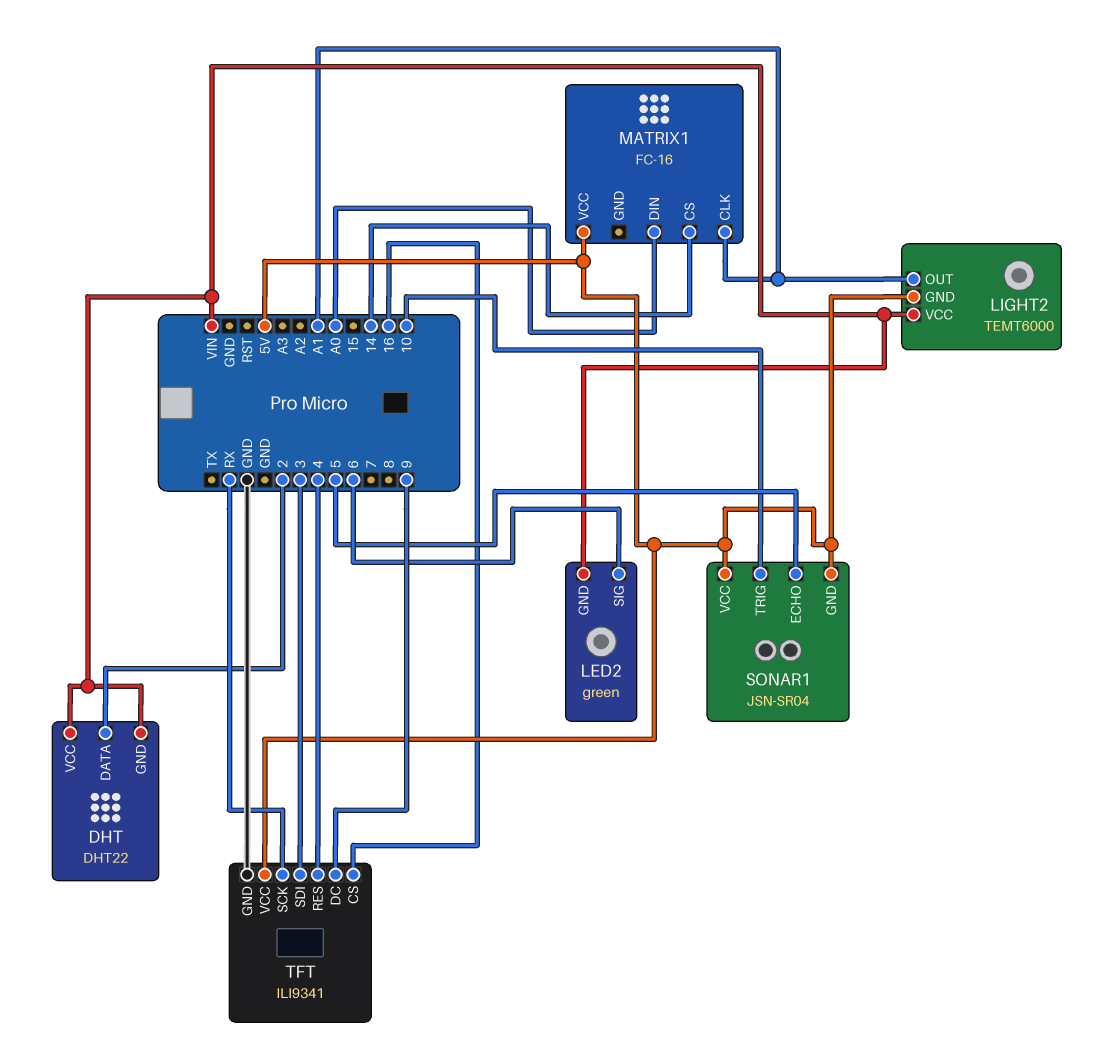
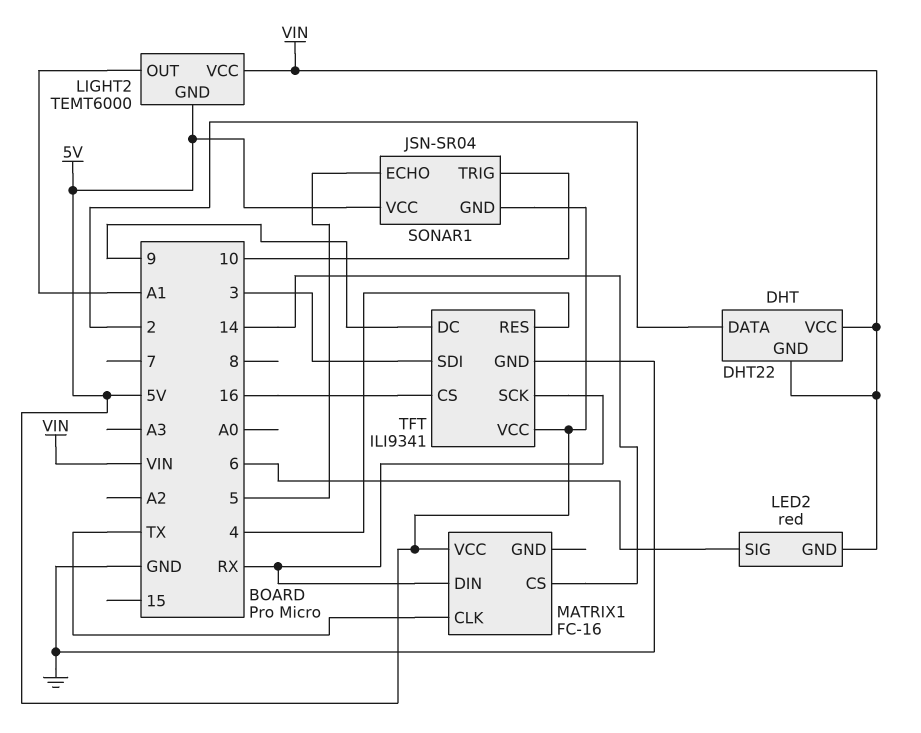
LED2: green -> red
MATRIX1 pin CLK: A1 -> TX
MATRIX1 pin DIN: A0 -> RX

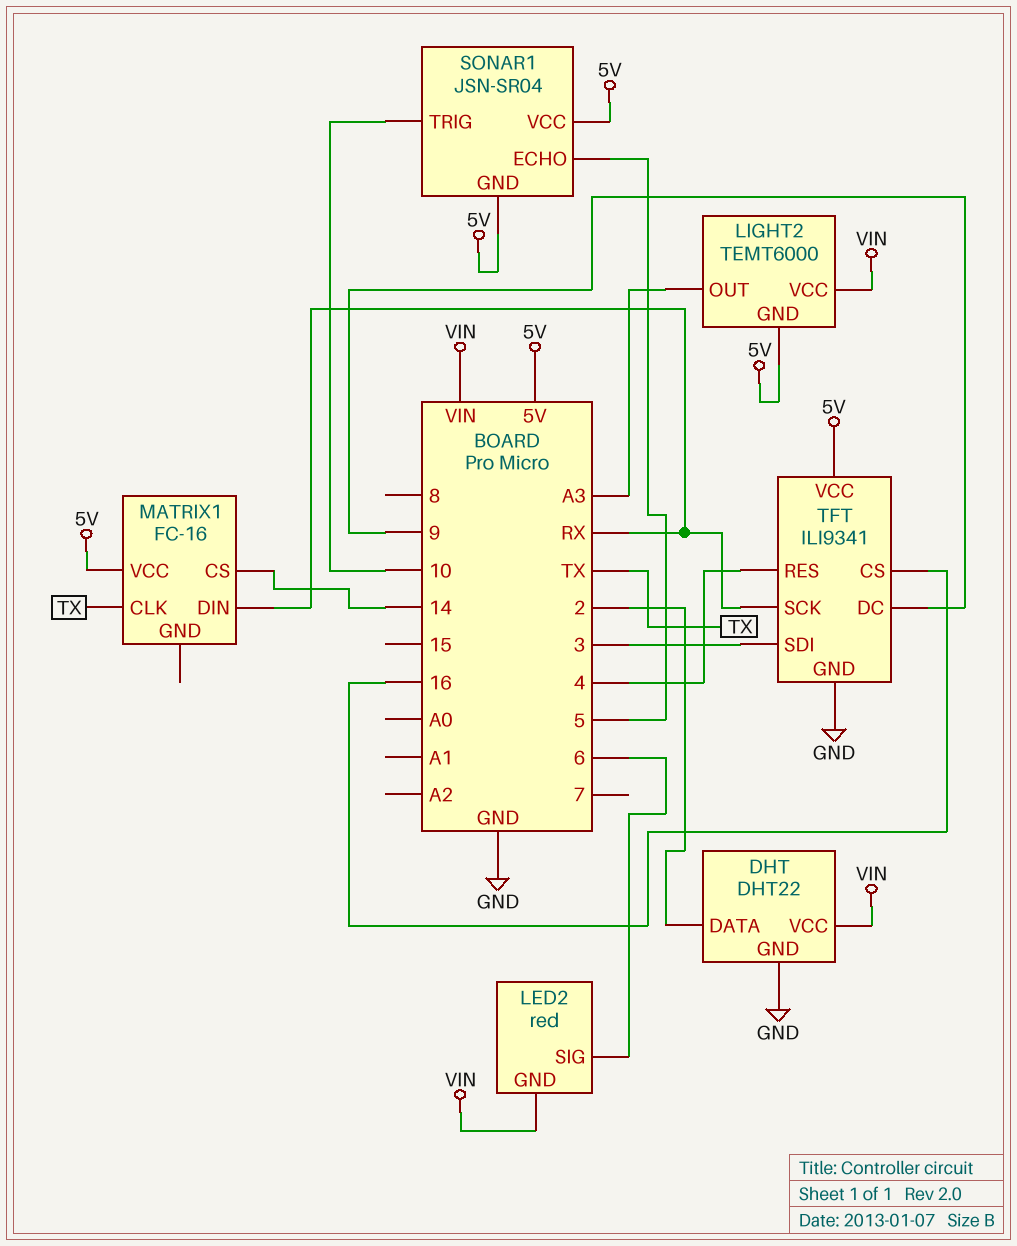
DHT pin GND: VIN -> GND
LIGHT2 pin OUT: A1 -> A3

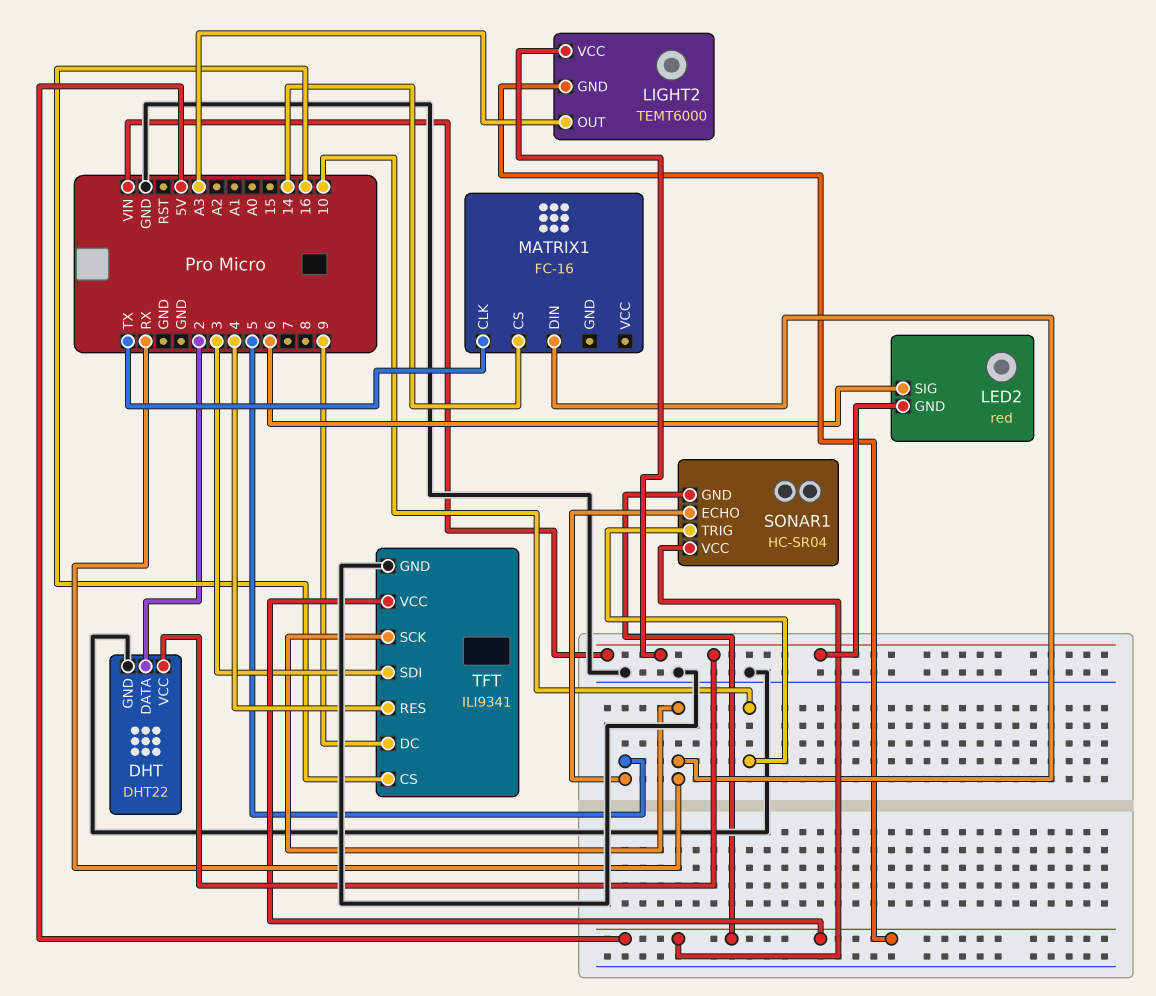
MATRIX1 pin VCC: 5V -> none
SONAR1: JSN-SR04 -> HC-SR04

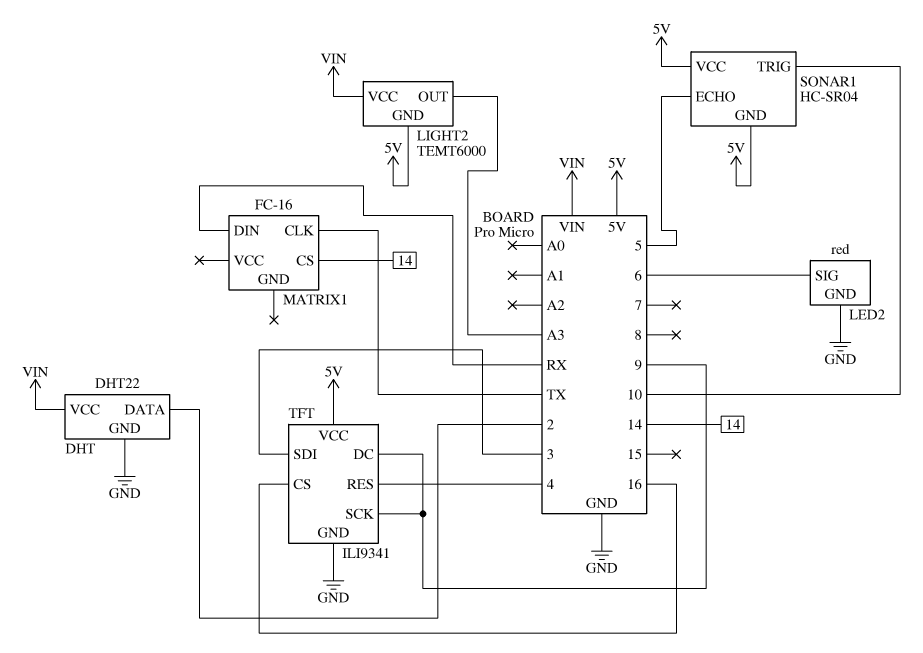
LED2 pin GND: VIN -> GND
TFT pin SCK: RX -> 9

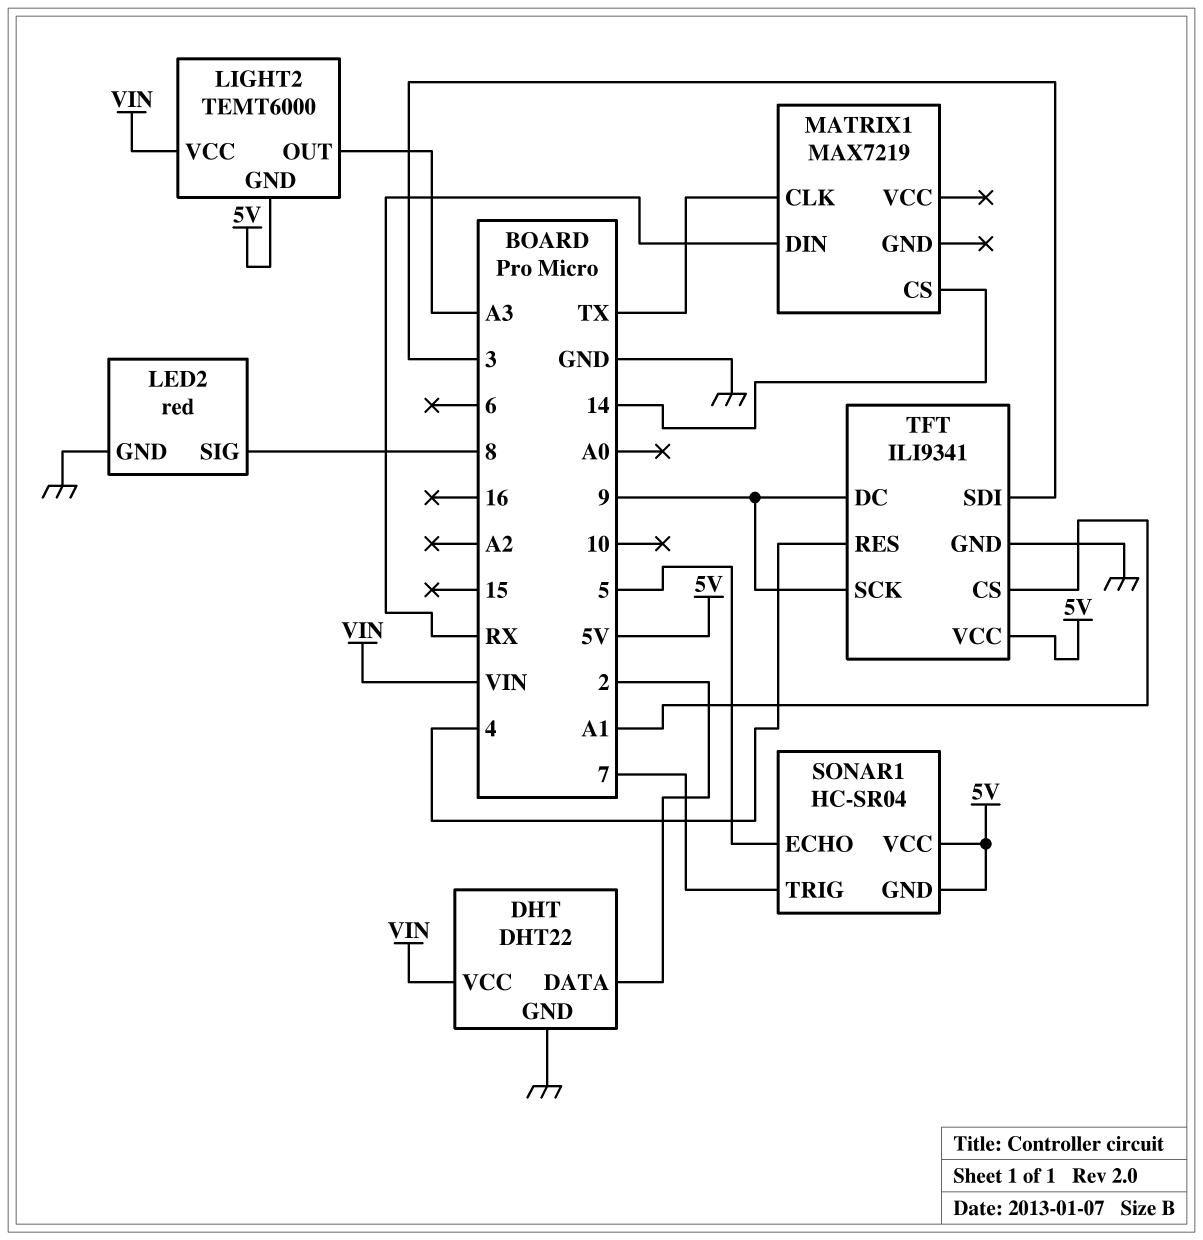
LED2 pin SIG: 6 -> 8
MATRIX1: FC-16 -> MAX7219
SONAR1 pin TRIG: 10 -> 7
TFT pin CS: 16 -> A1

